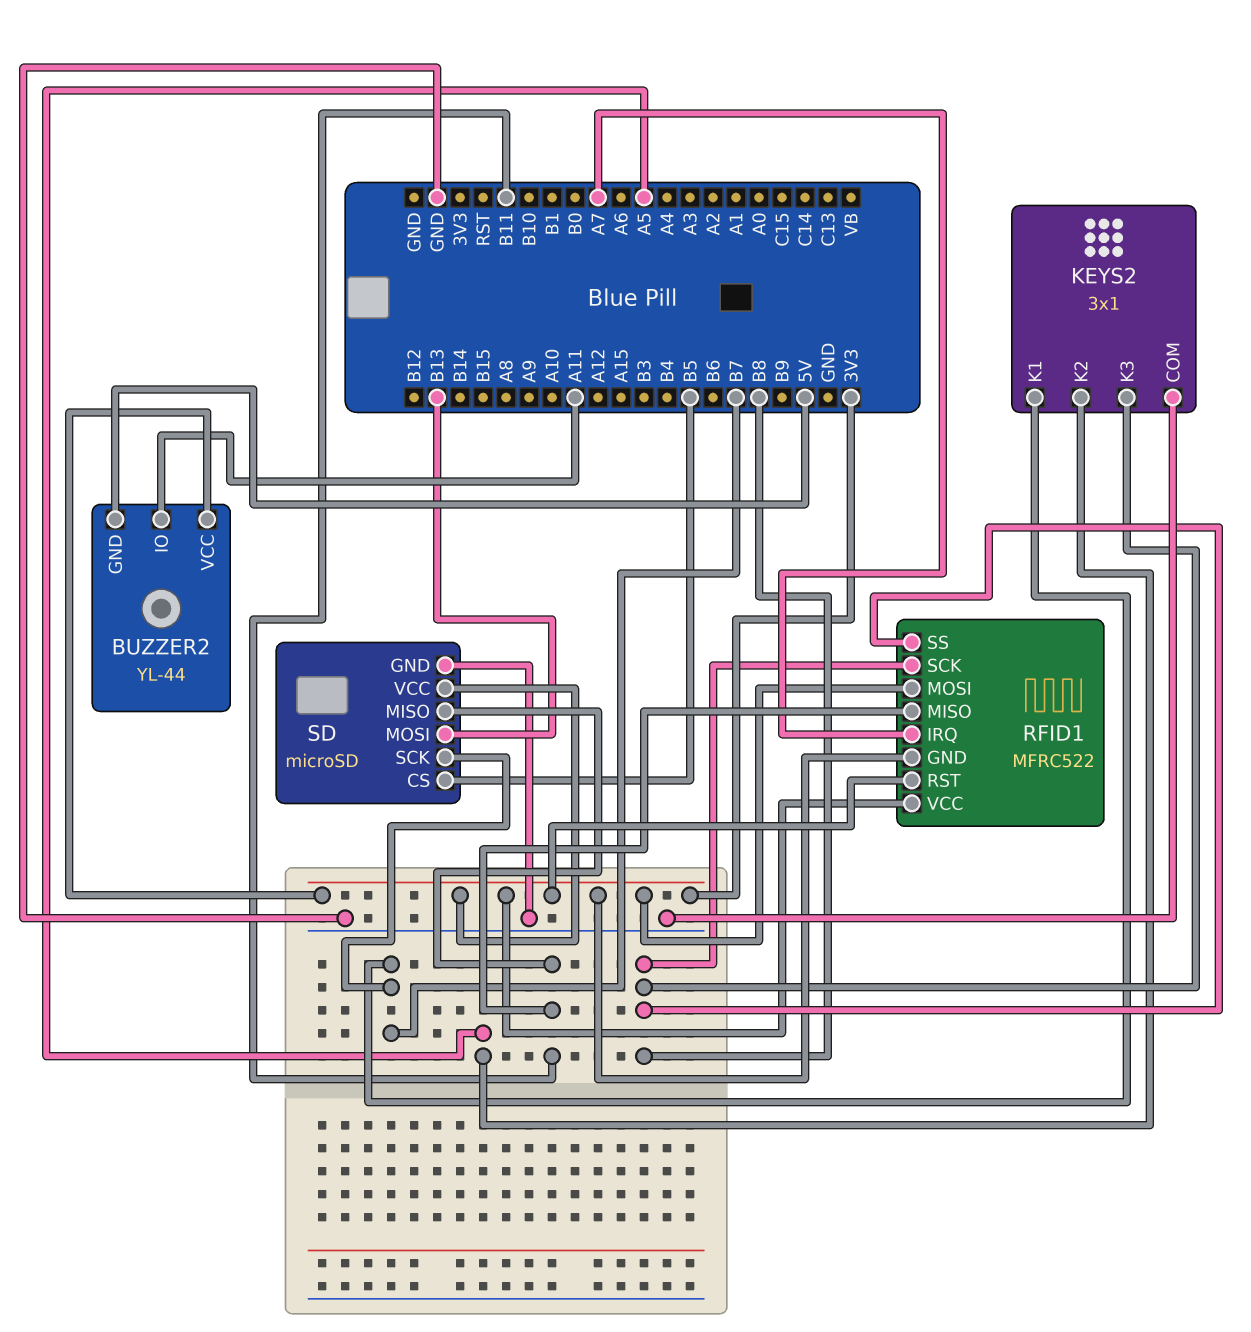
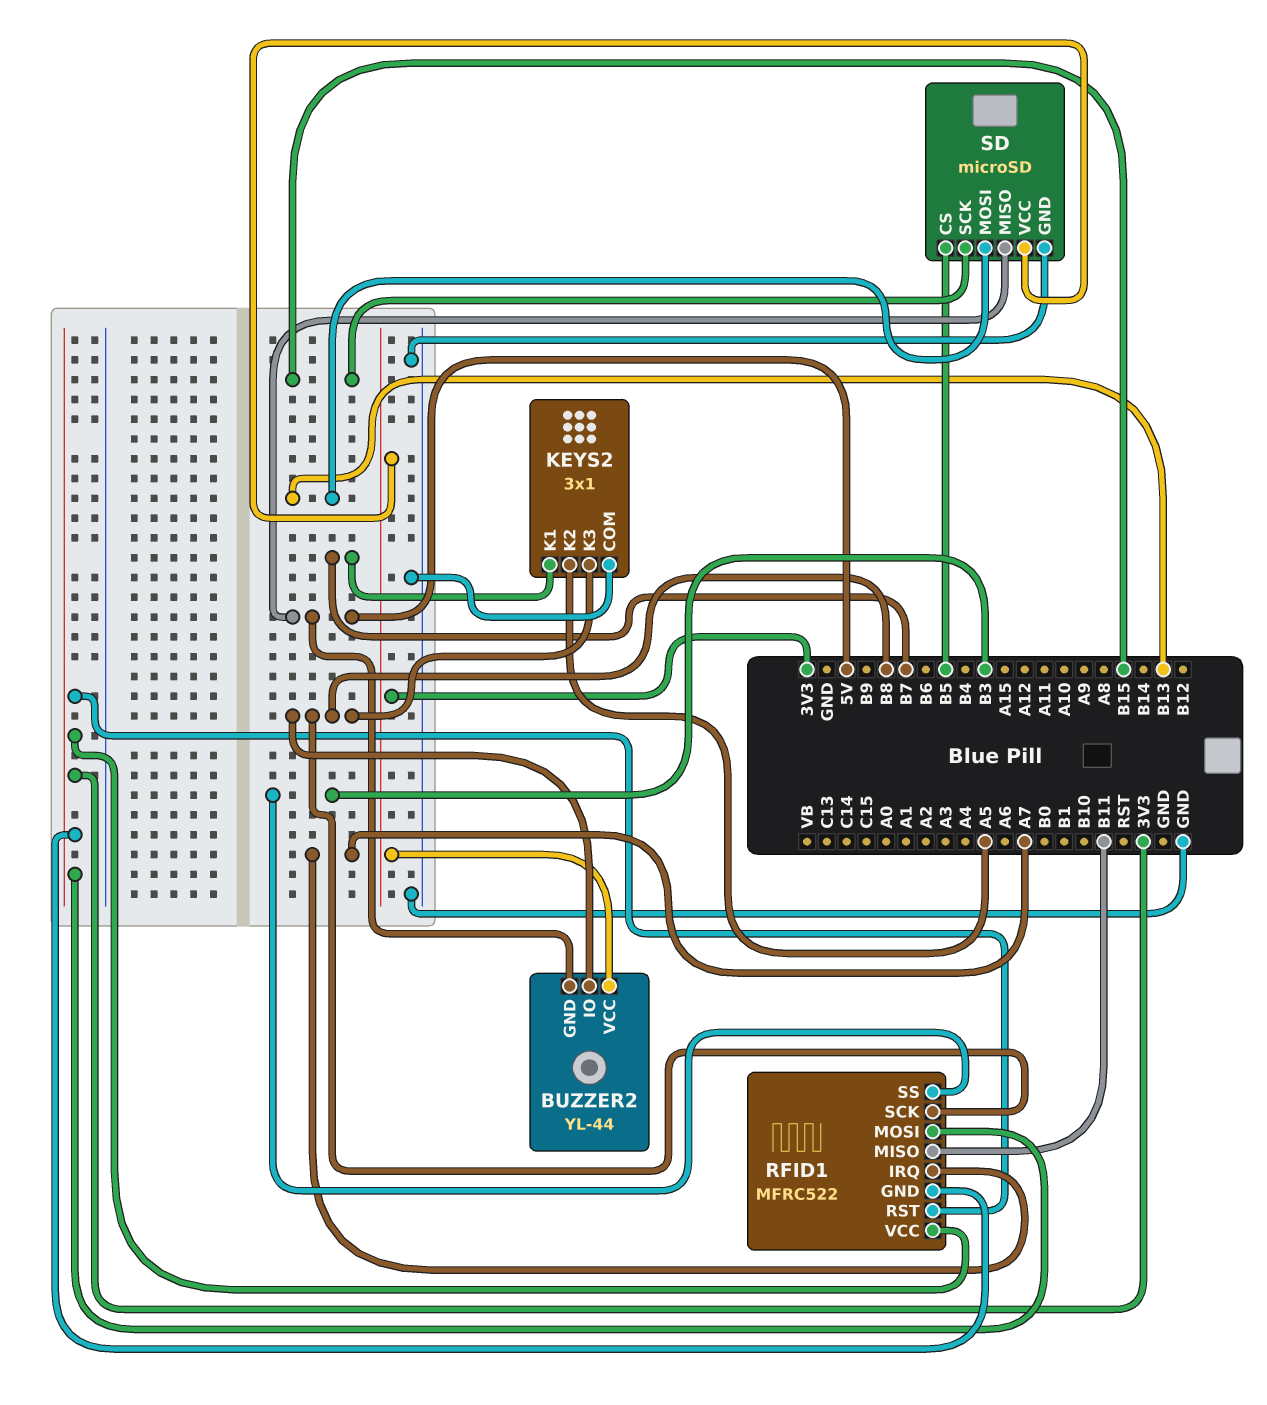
BUZZER2 pin IO: A11 -> B8
RFID1 pin SS: B8 -> B3
SD pin MISO: B11 -> 5V
SD pin SCK: B7 -> B15

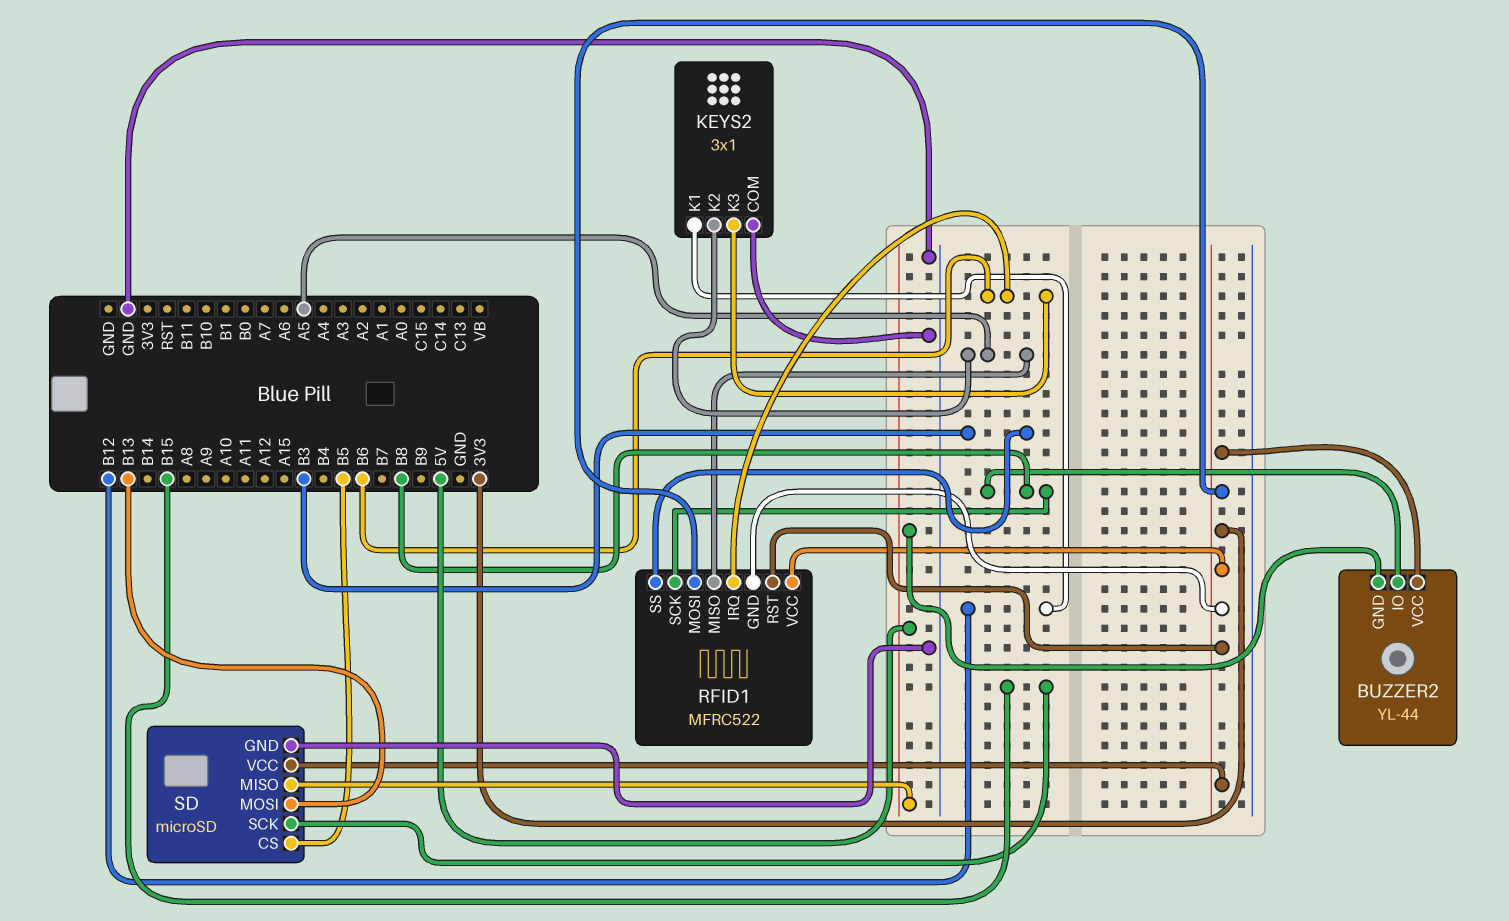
KEYS2 pin K1: B7 -> B12
KEYS2 pin K3: B8 -> B6
RFID1 pin IRQ: A7 -> B6
RFID1 pin MISO: B11 -> A5

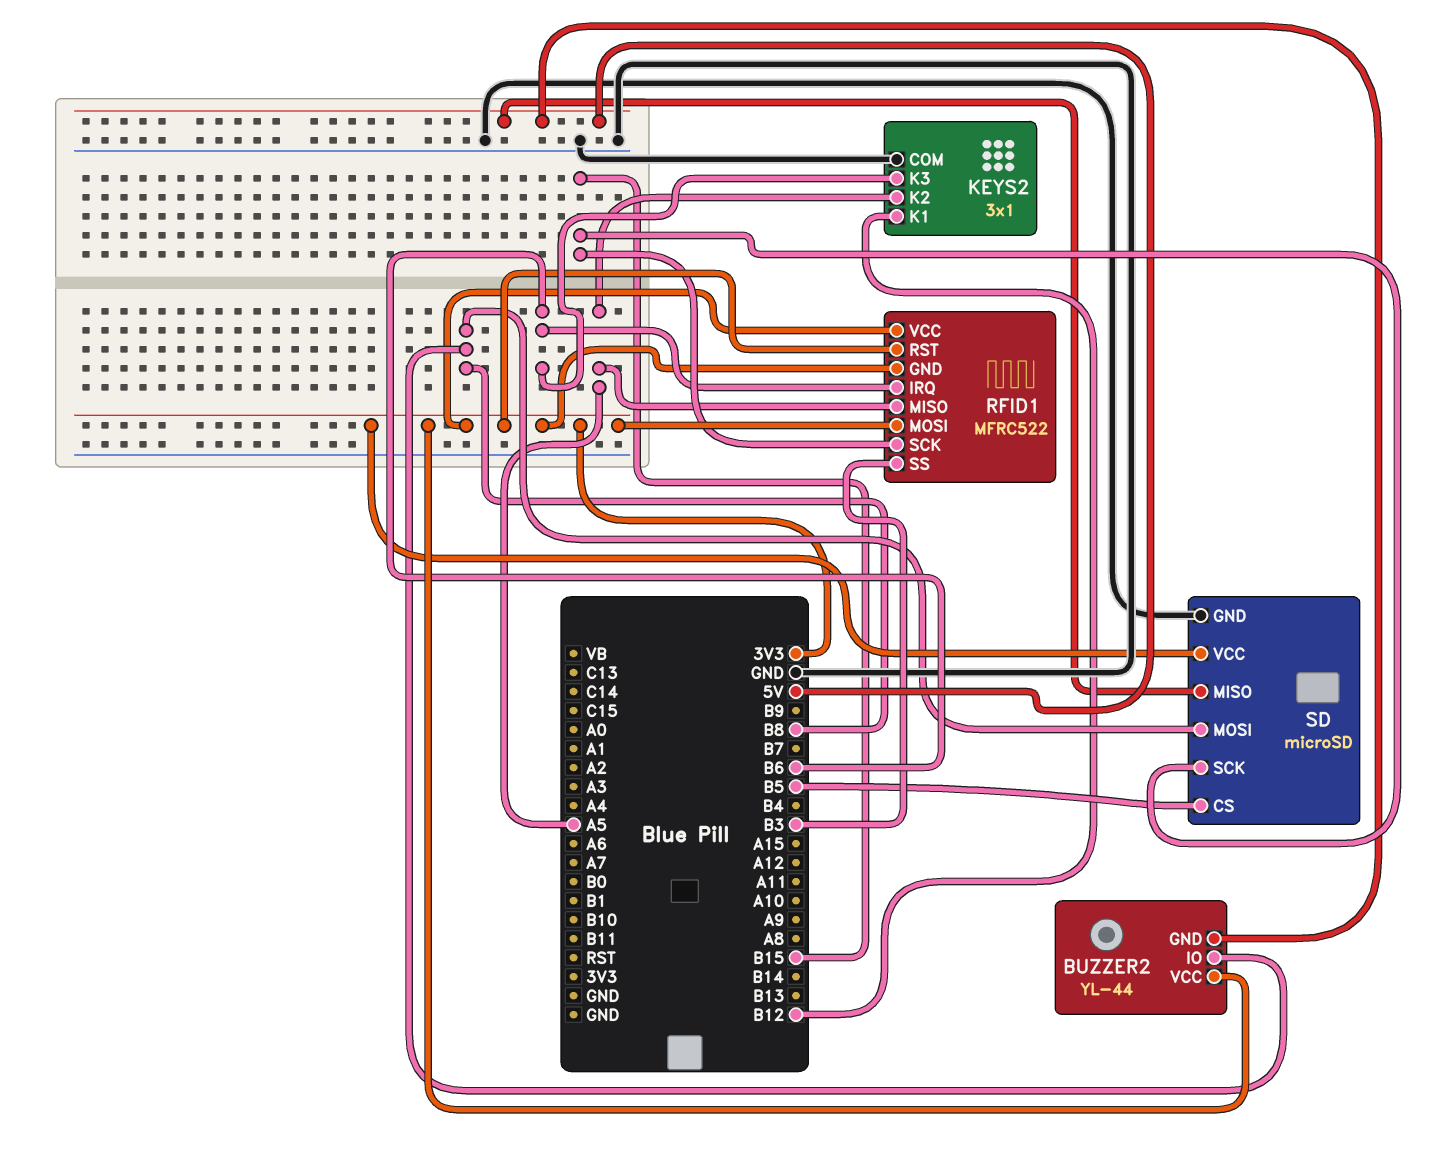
RFID1 pin SCK: B8 -> B15
SD pin MOSI: B13 -> B8

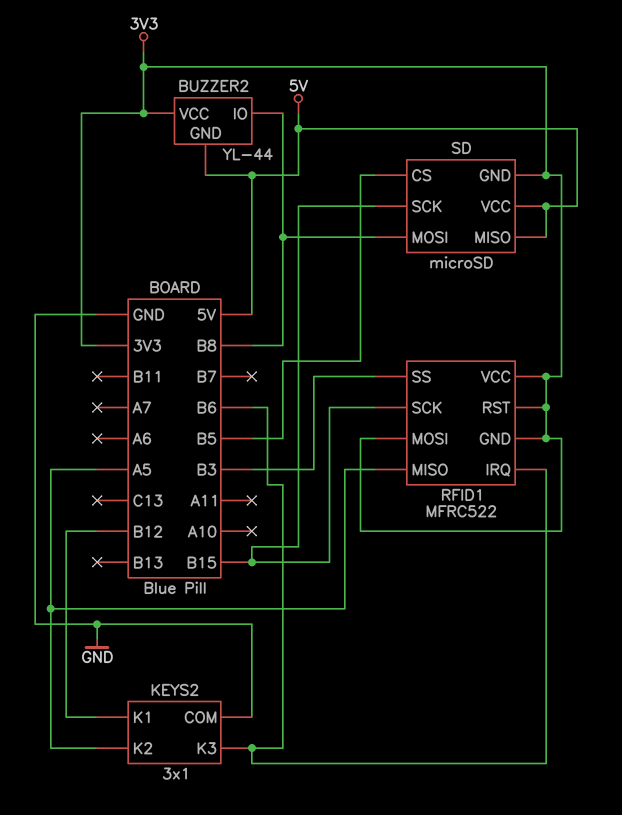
SD pin GND: GND -> 3V3
SD pin VCC: 3V3 -> 5V

